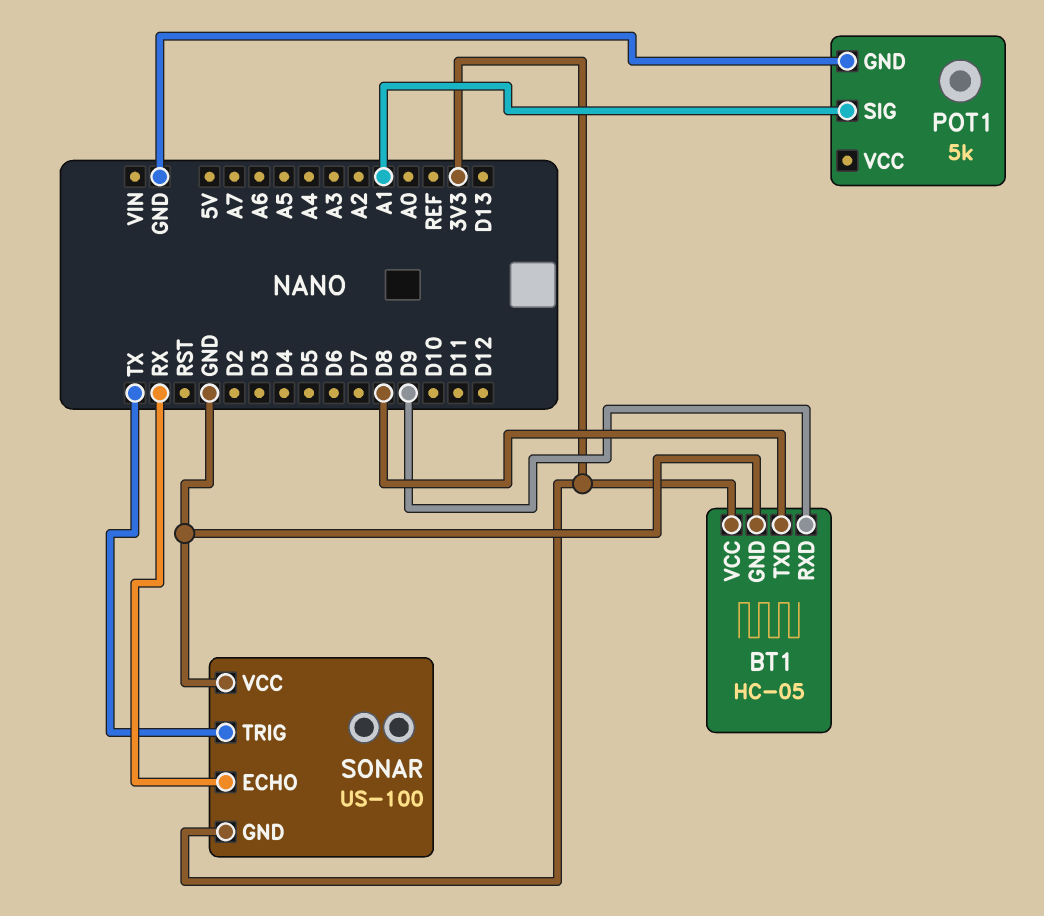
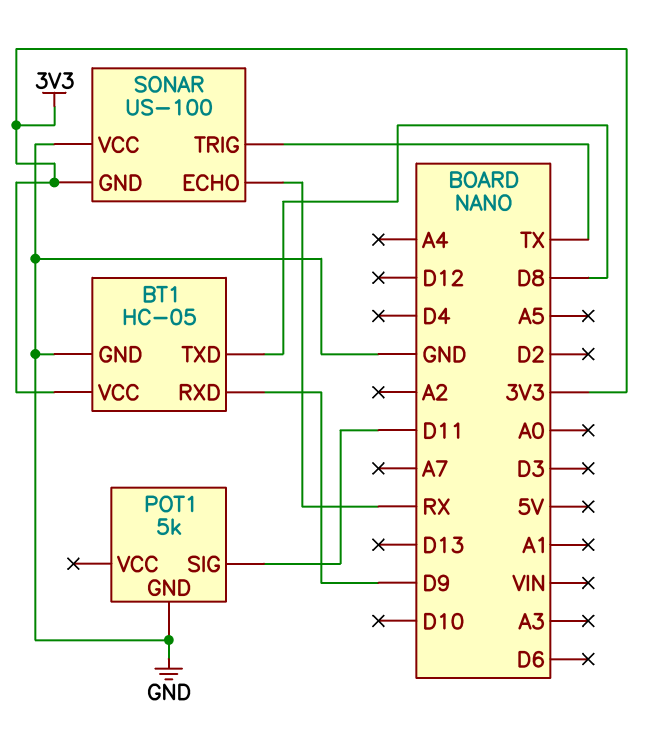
POT1 pin SIG: A1 -> D11

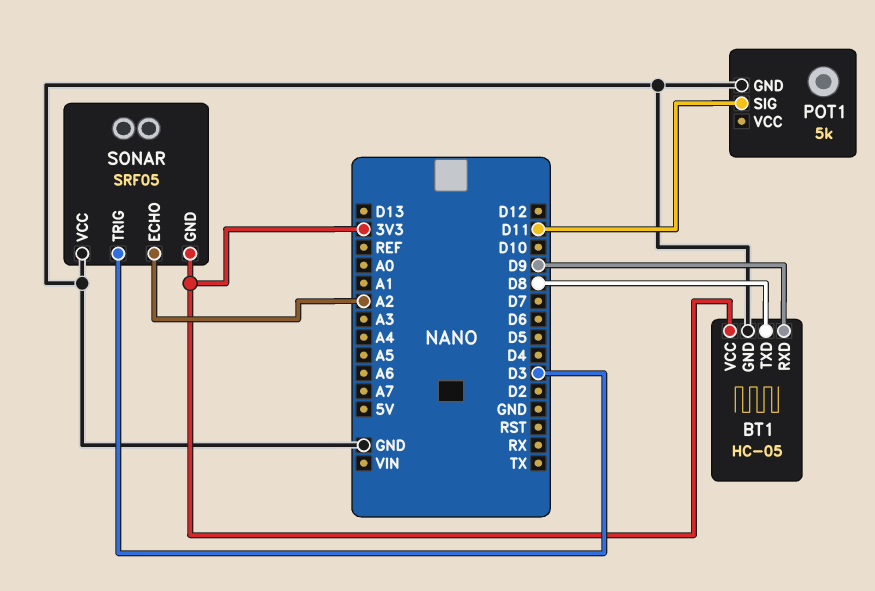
SONAR: US-100 -> SRF05
SONAR pin ECHO: RX -> A2
SONAR pin TRIG: TX -> D3

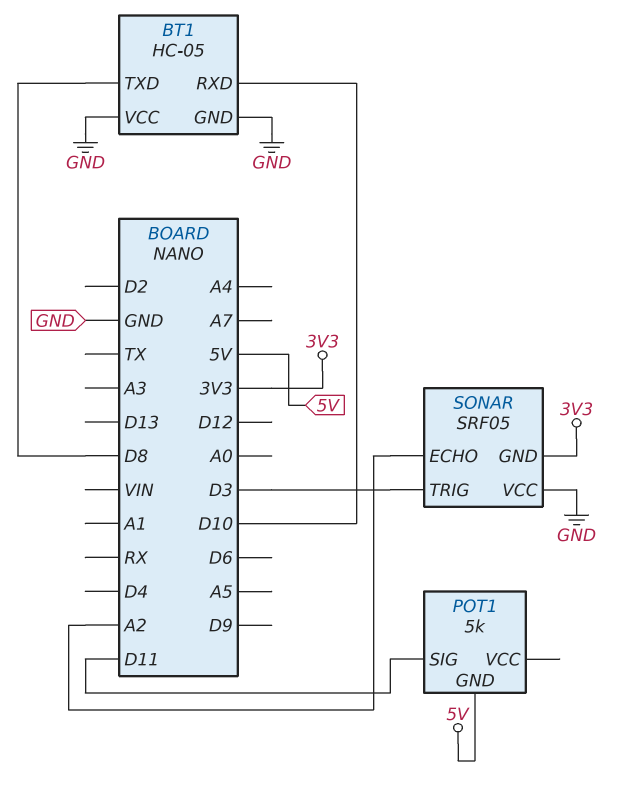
BT1 pin RXD: D9 -> D10
BT1 pin VCC: 3V3 -> GND
POT1 pin GND: GND -> 5V

